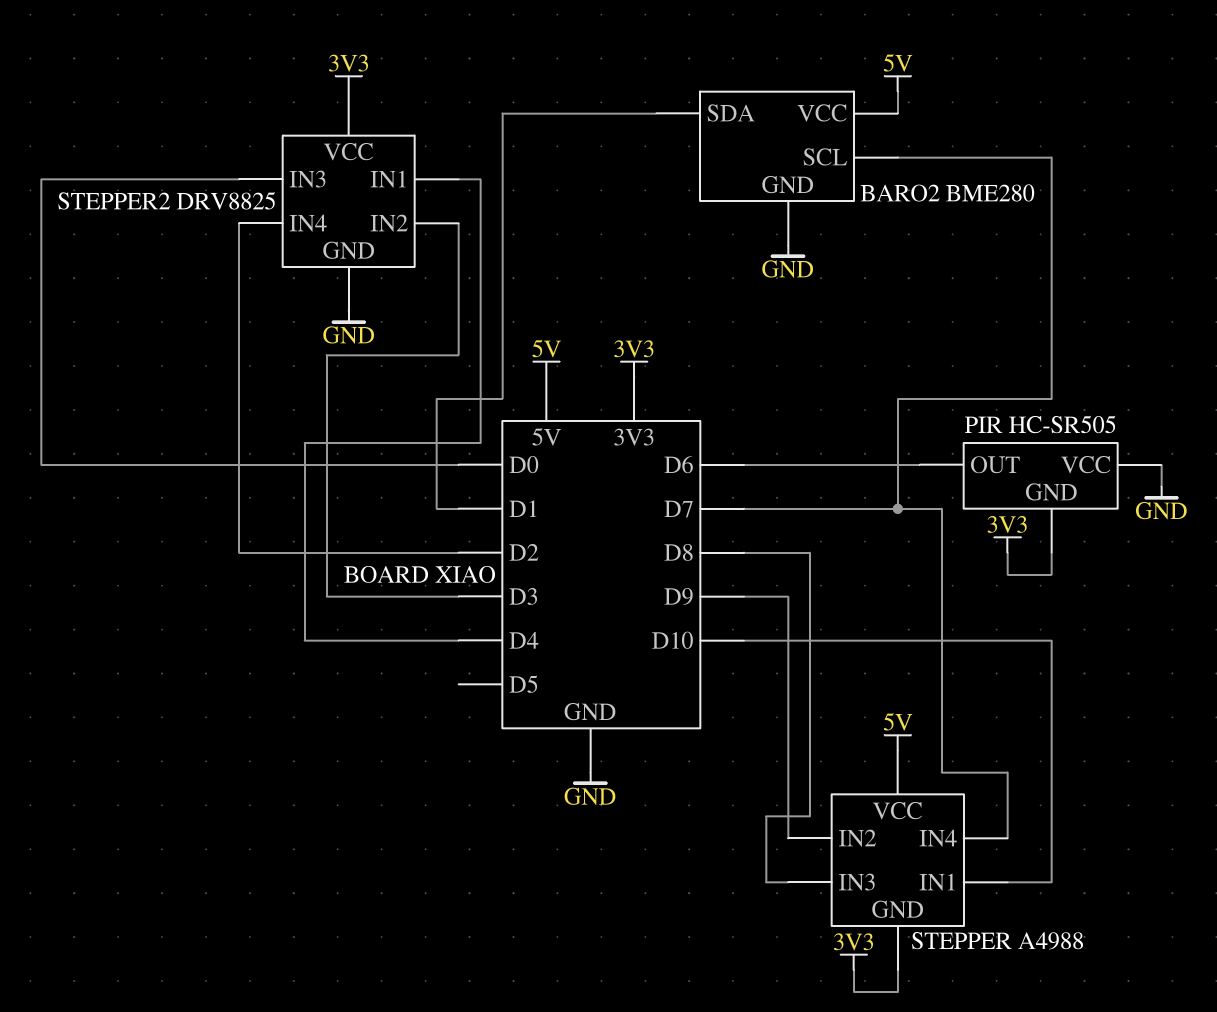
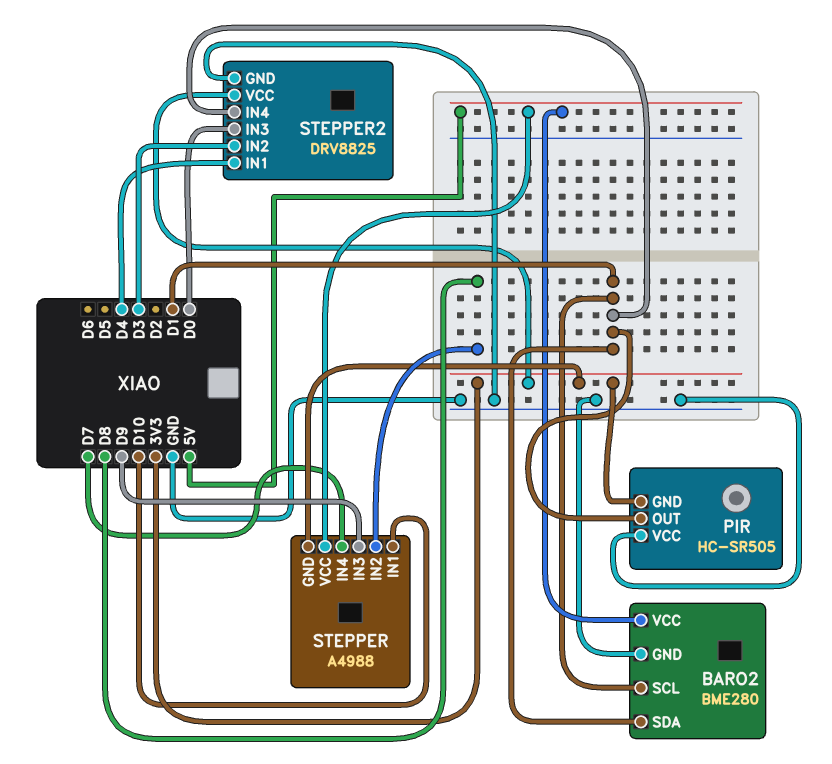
BARO2 pin SCL: D7 -> D1
PIR pin OUT: D6 -> D1
STEPPER pin IN2: D9 -> D8
STEPPER pin IN3: D8 -> D9
STEPPER2 pin IN4: D2 -> D1

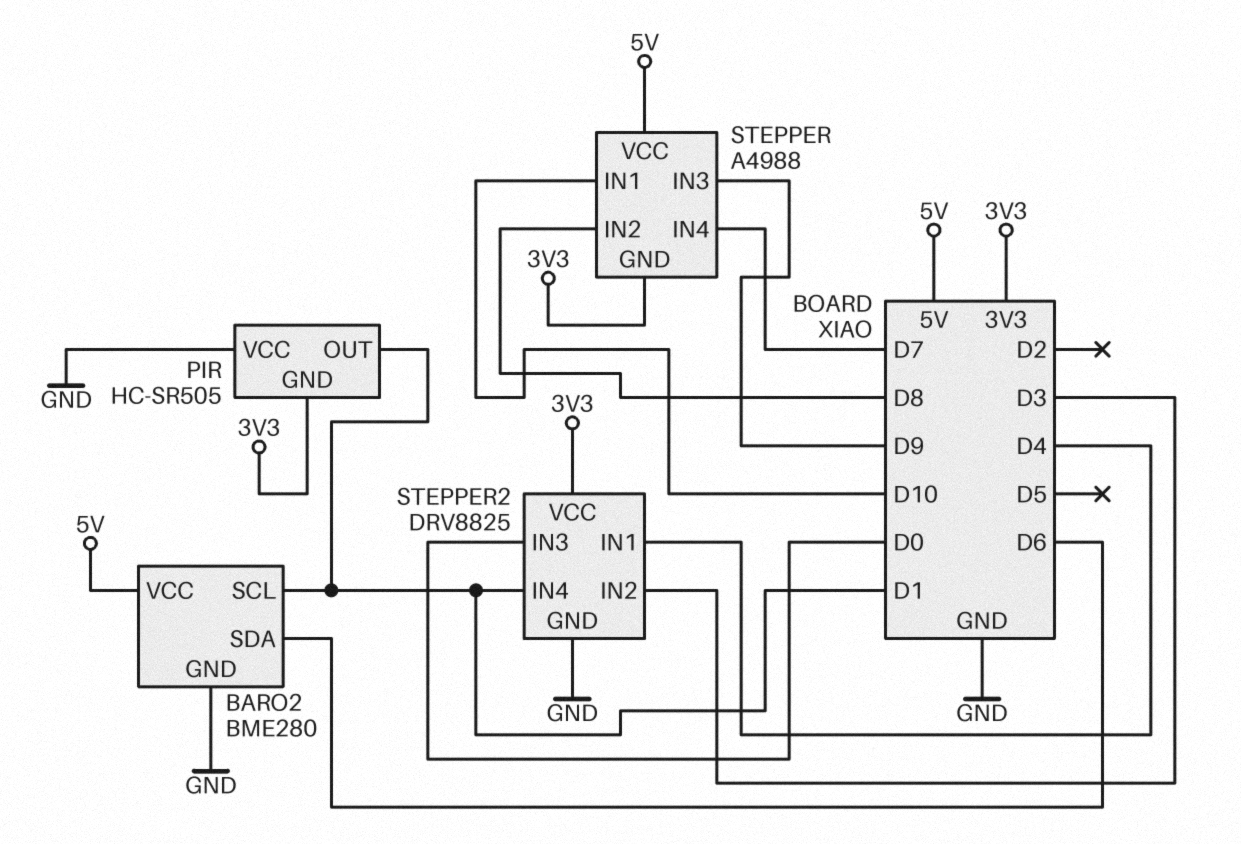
BARO2 pin SDA: D1 -> D6

